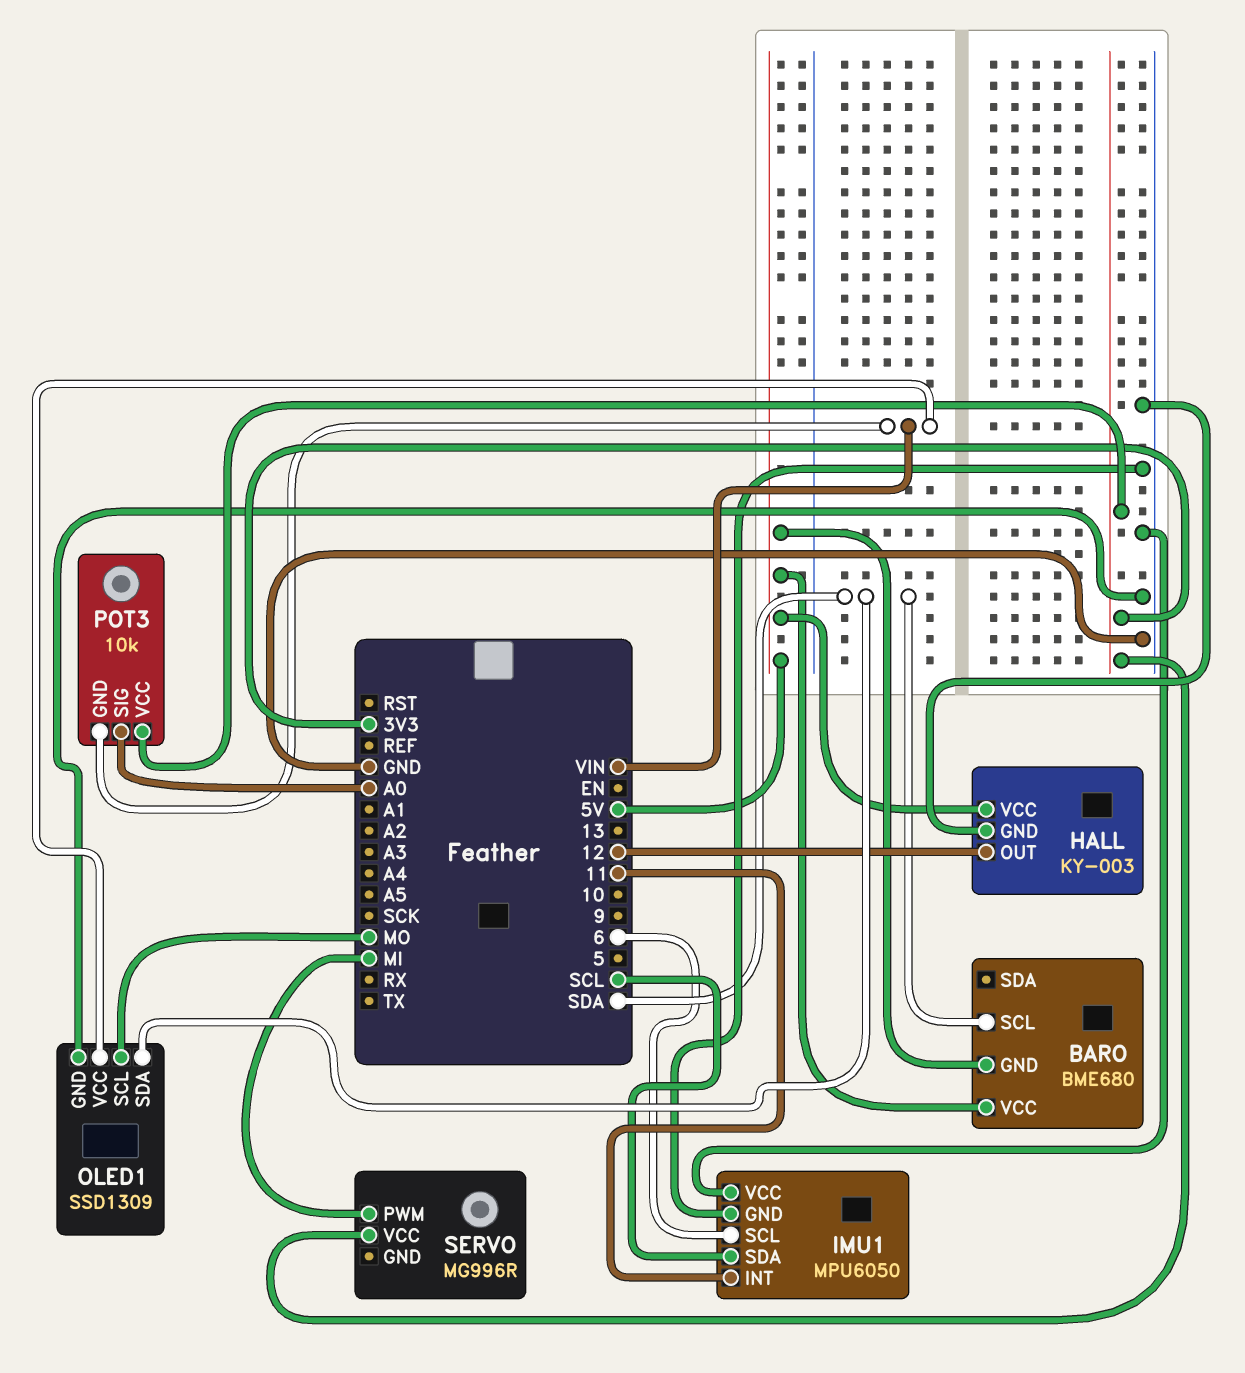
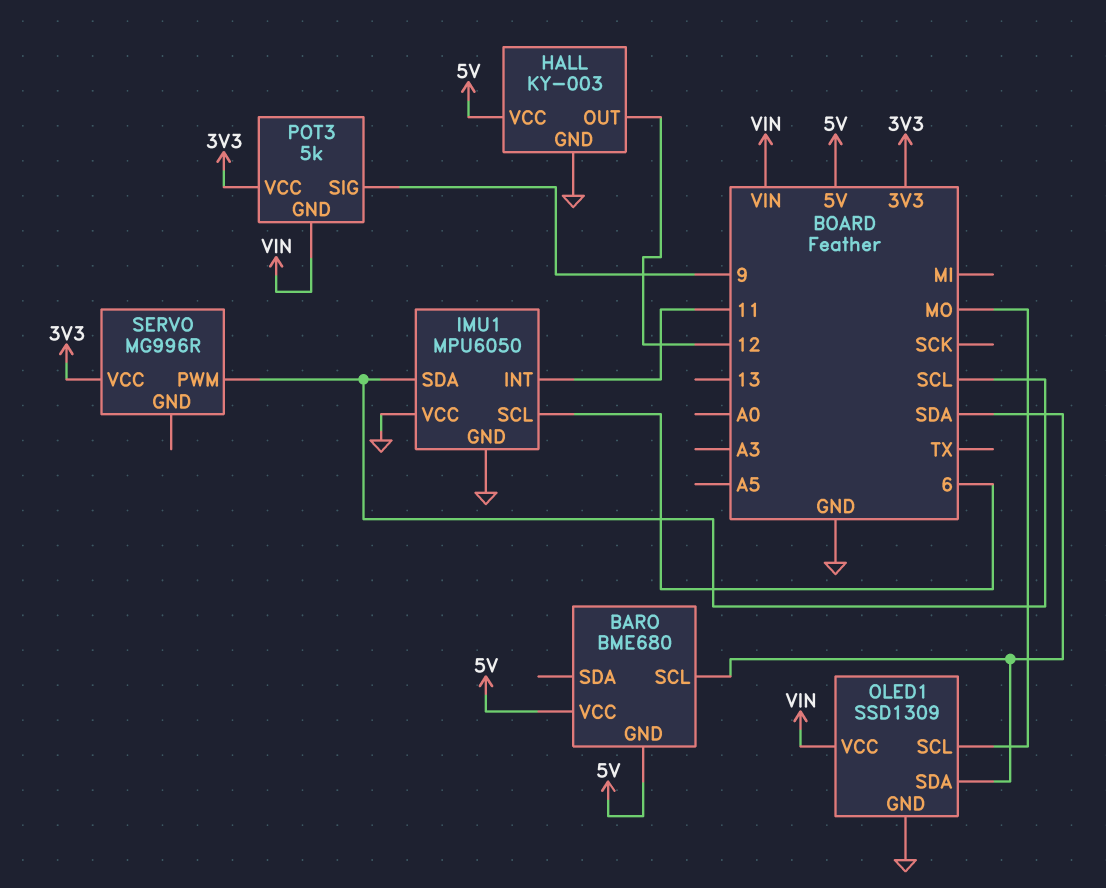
POT3: 10k -> 5k
POT3 pin SIG: A0 -> 9
SERVO pin PWM: MI -> SCL

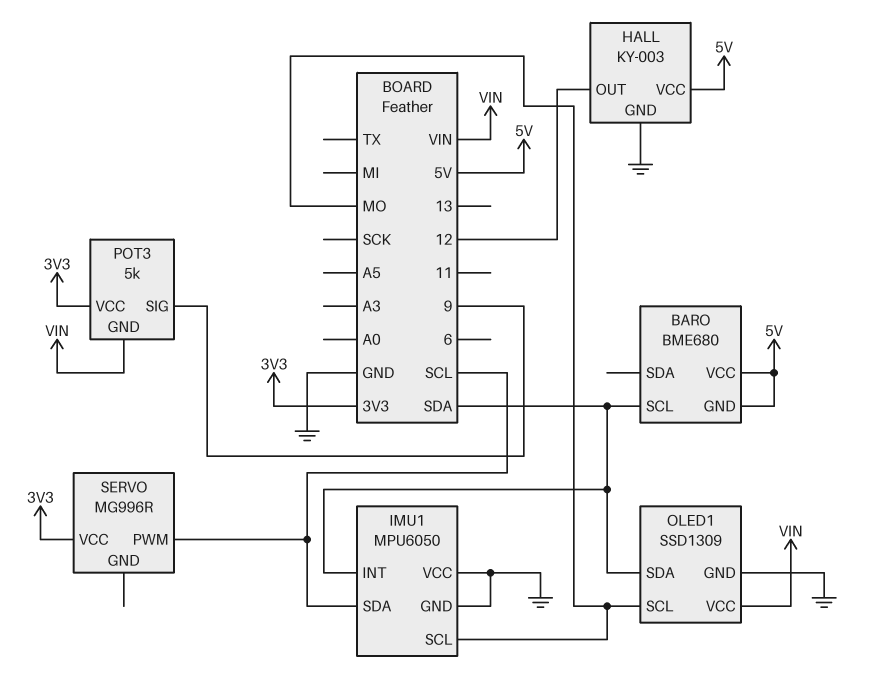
IMU1 pin INT: 11 -> SDA
IMU1 pin SCL: 6 -> MO

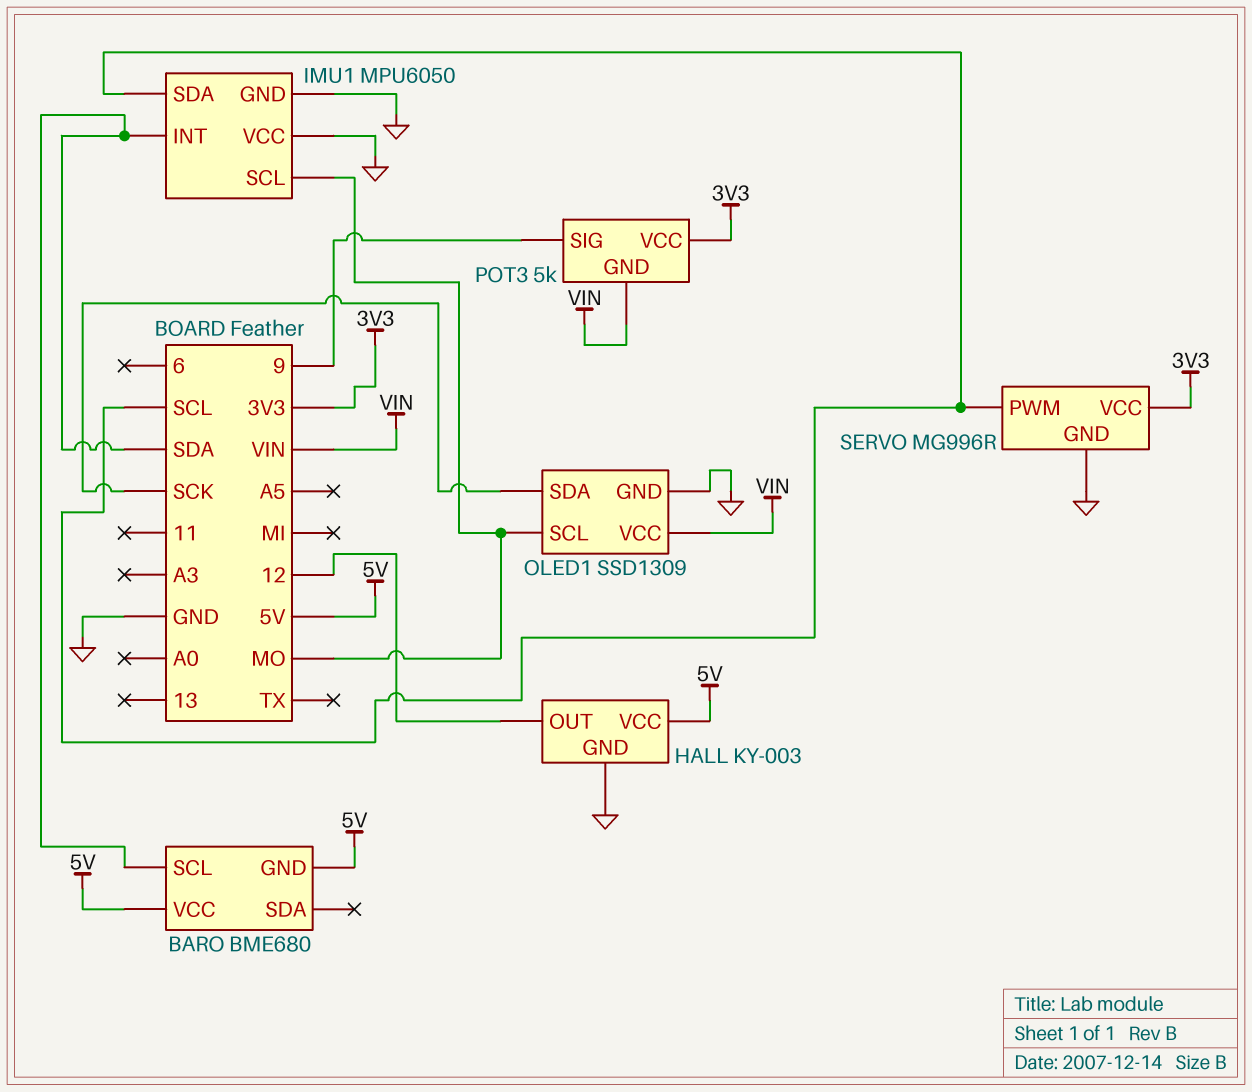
OLED1 pin SDA: SDA -> SCK
SERVO pin GND: none -> GND

